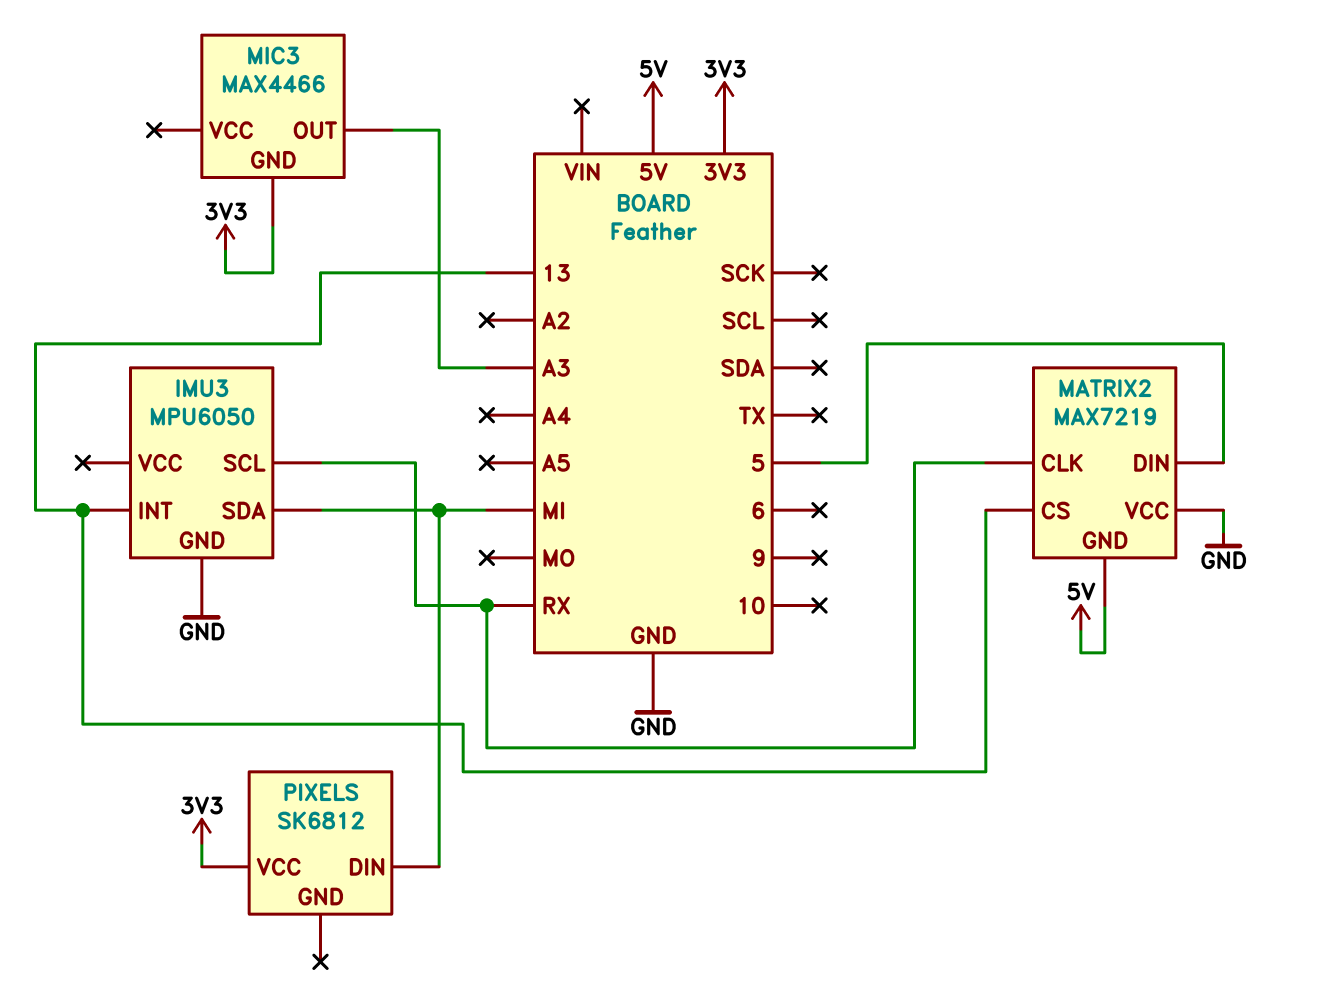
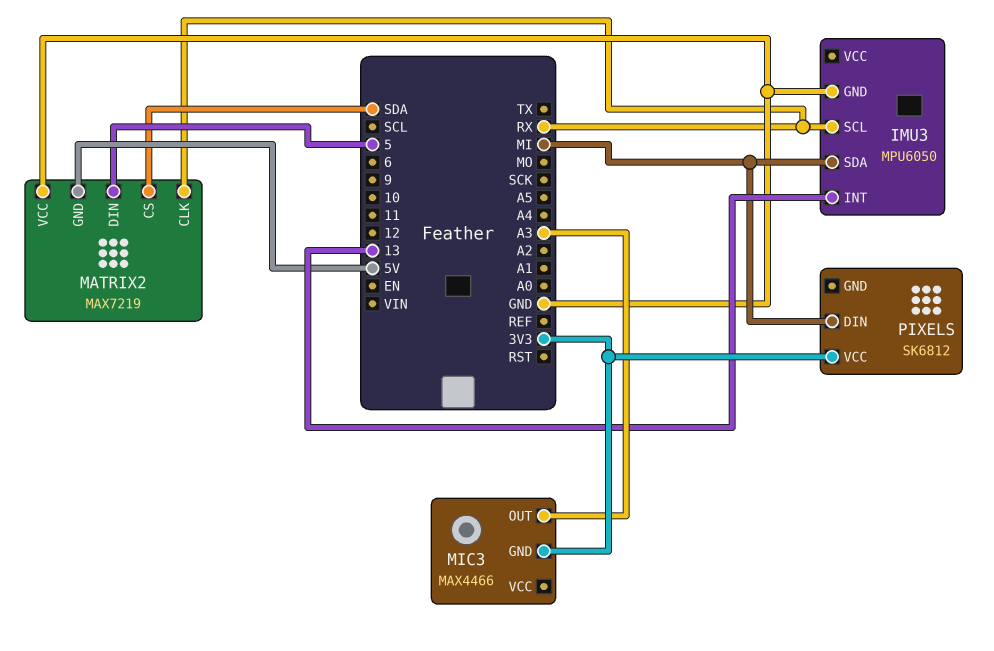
MATRIX2 pin CS: 13 -> SDA

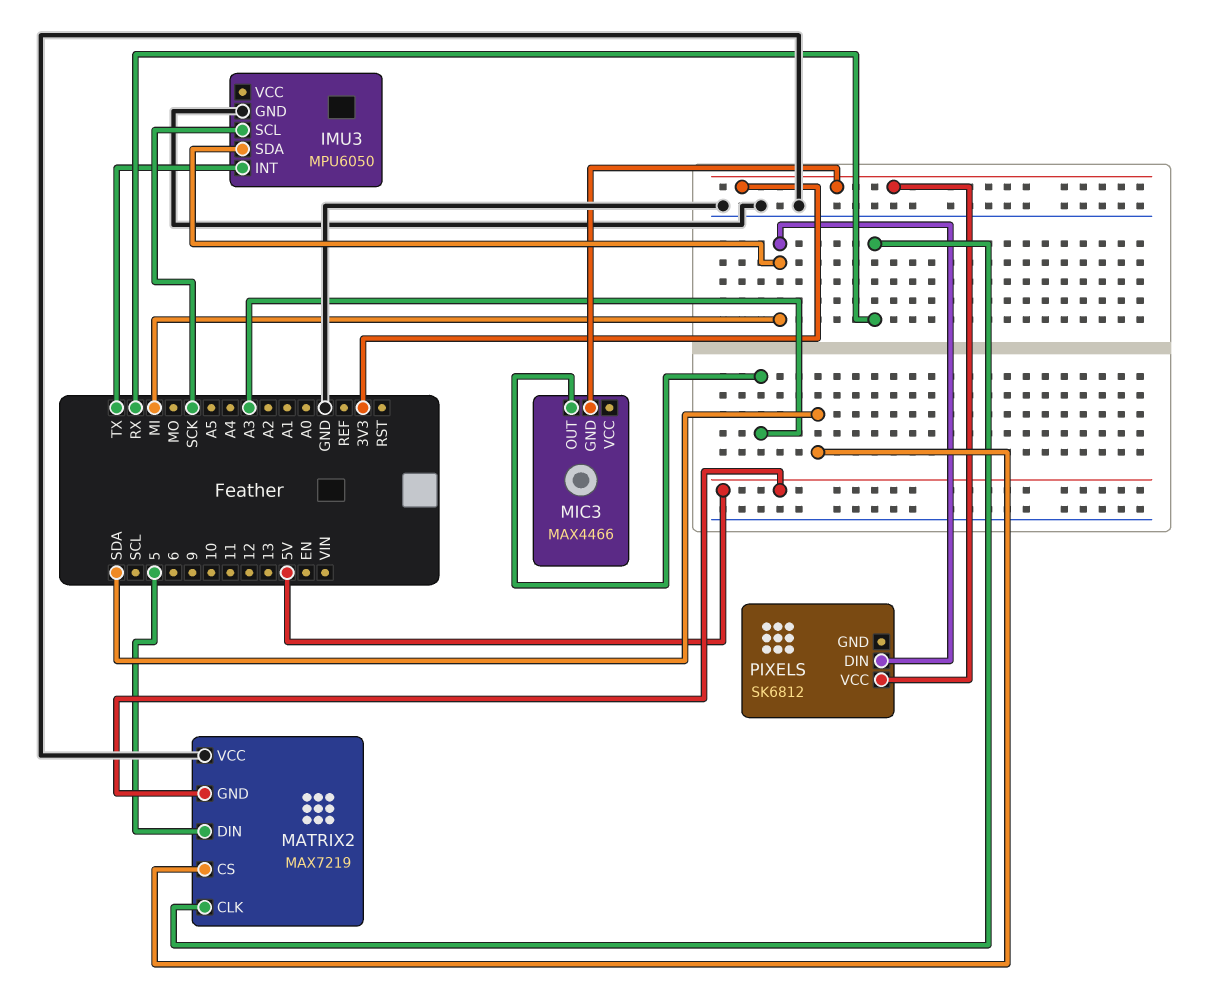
IMU3 pin INT: 13 -> TX
IMU3 pin SCL: RX -> SCK

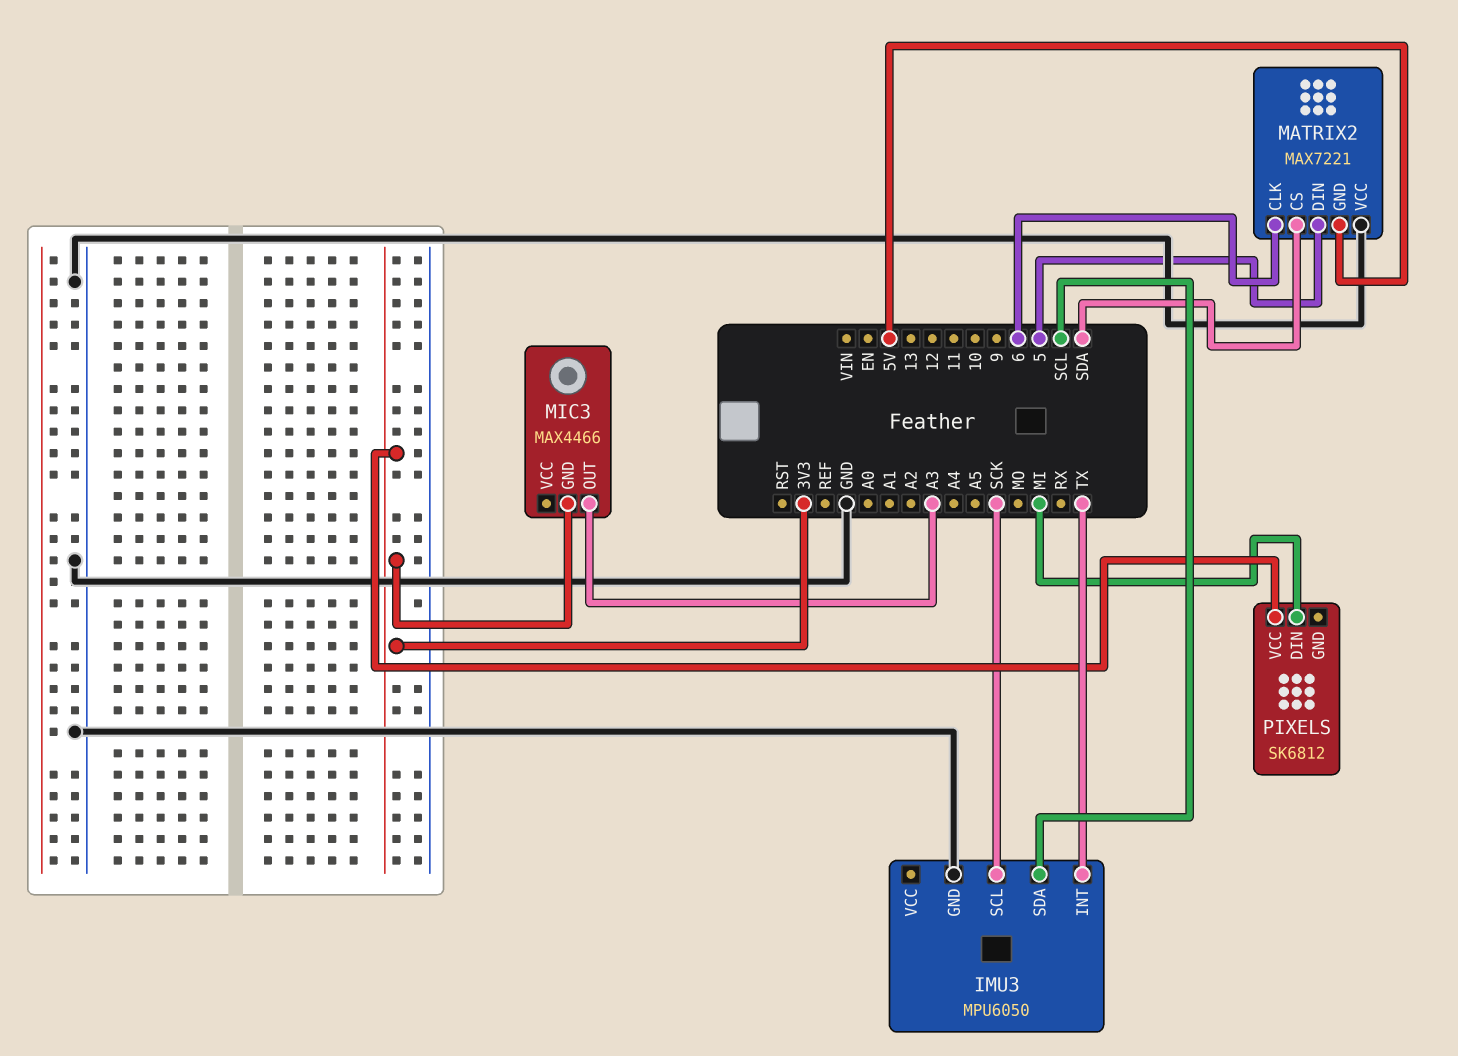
IMU3 pin SDA: MI -> SCL
MATRIX2: MAX7219 -> MAX7221
MATRIX2 pin CLK: RX -> 6

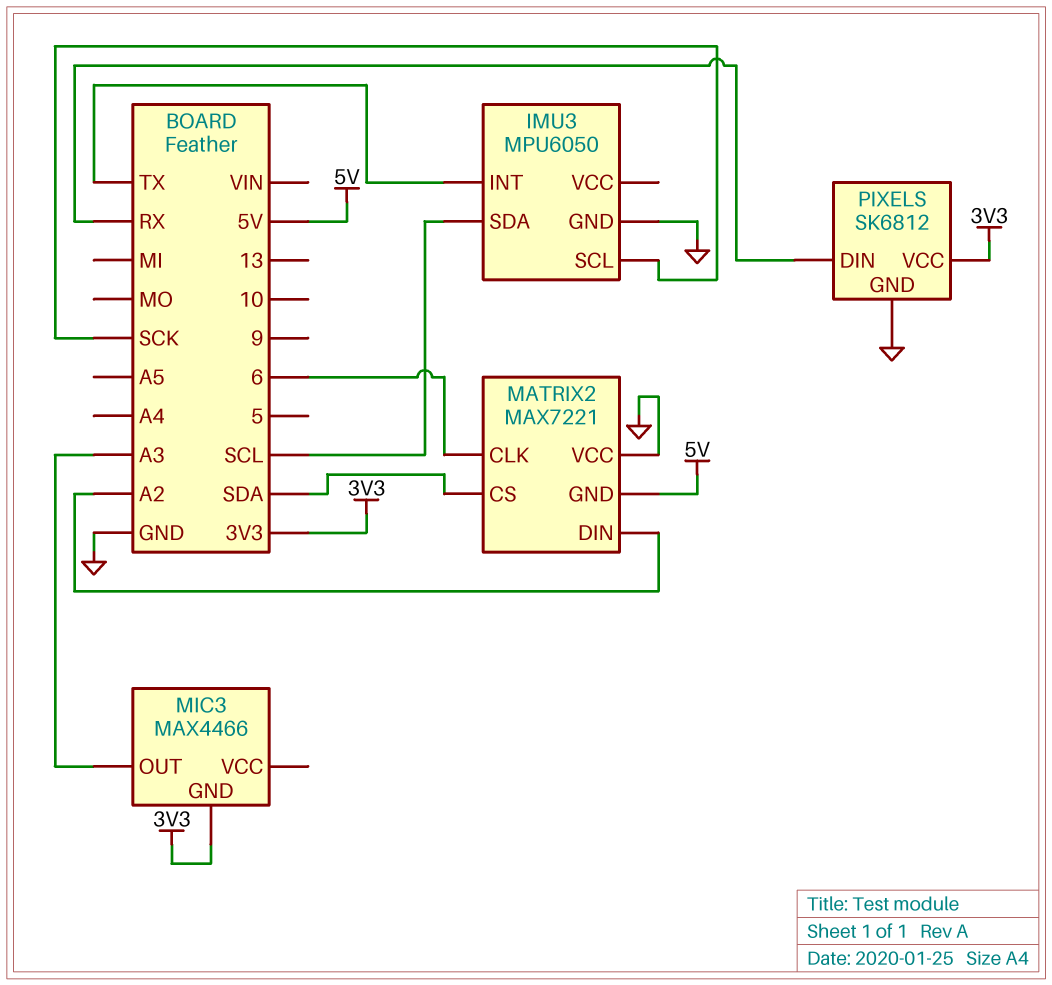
MATRIX2 pin DIN: 5 -> A2
PIXELS pin DIN: MI -> RX
PIXELS pin GND: none -> GND

